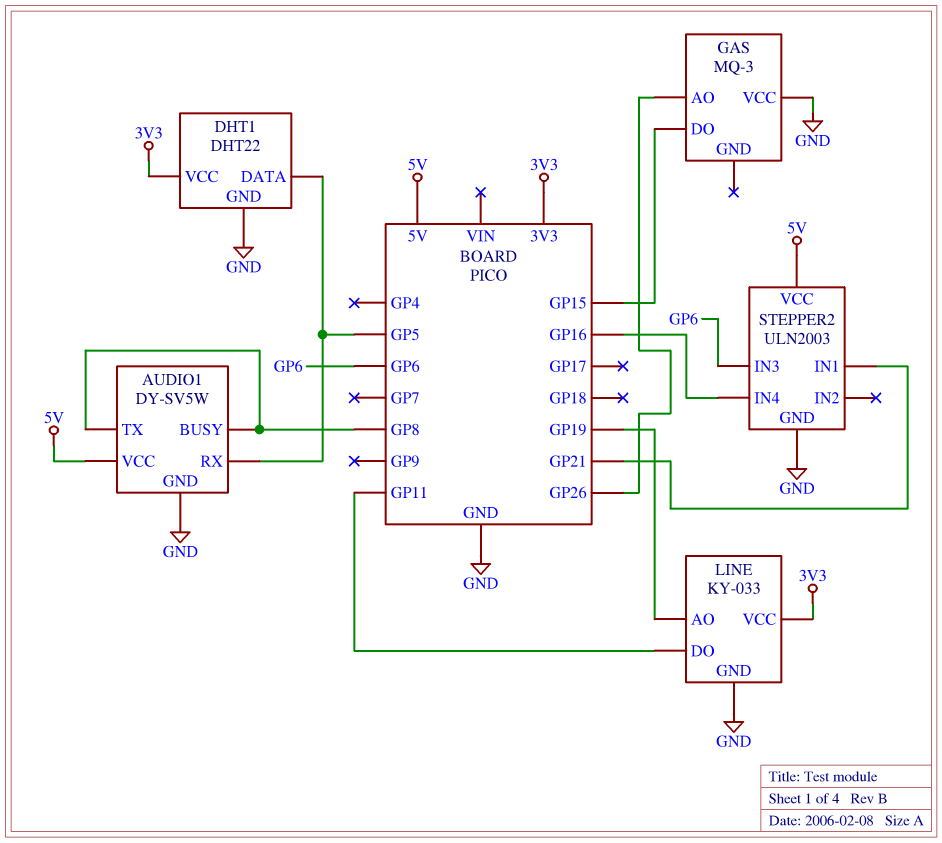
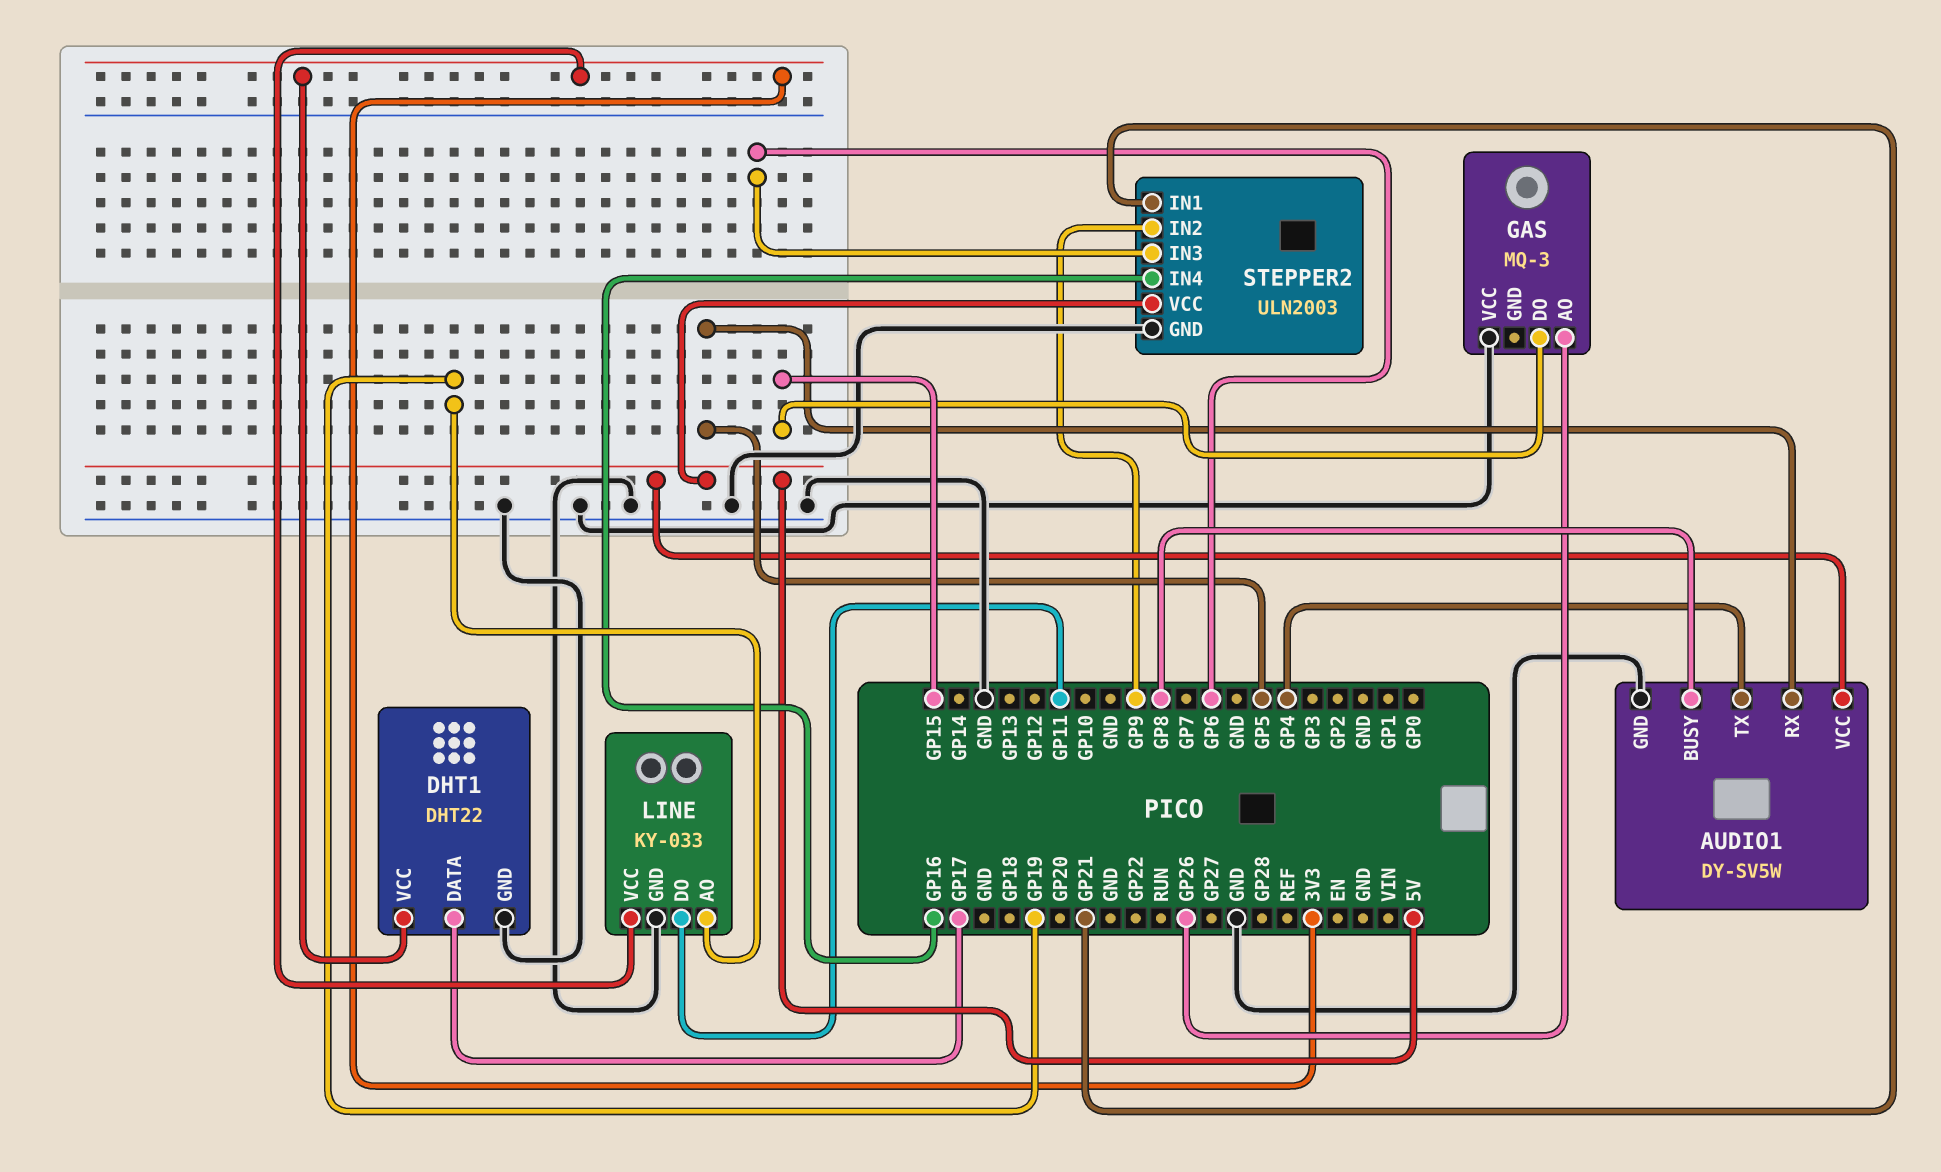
AUDIO1 pin TX: GP8 -> GP4
DHT1 pin DATA: GP5 -> GP17
STEPPER2 pin IN2: none -> GP9

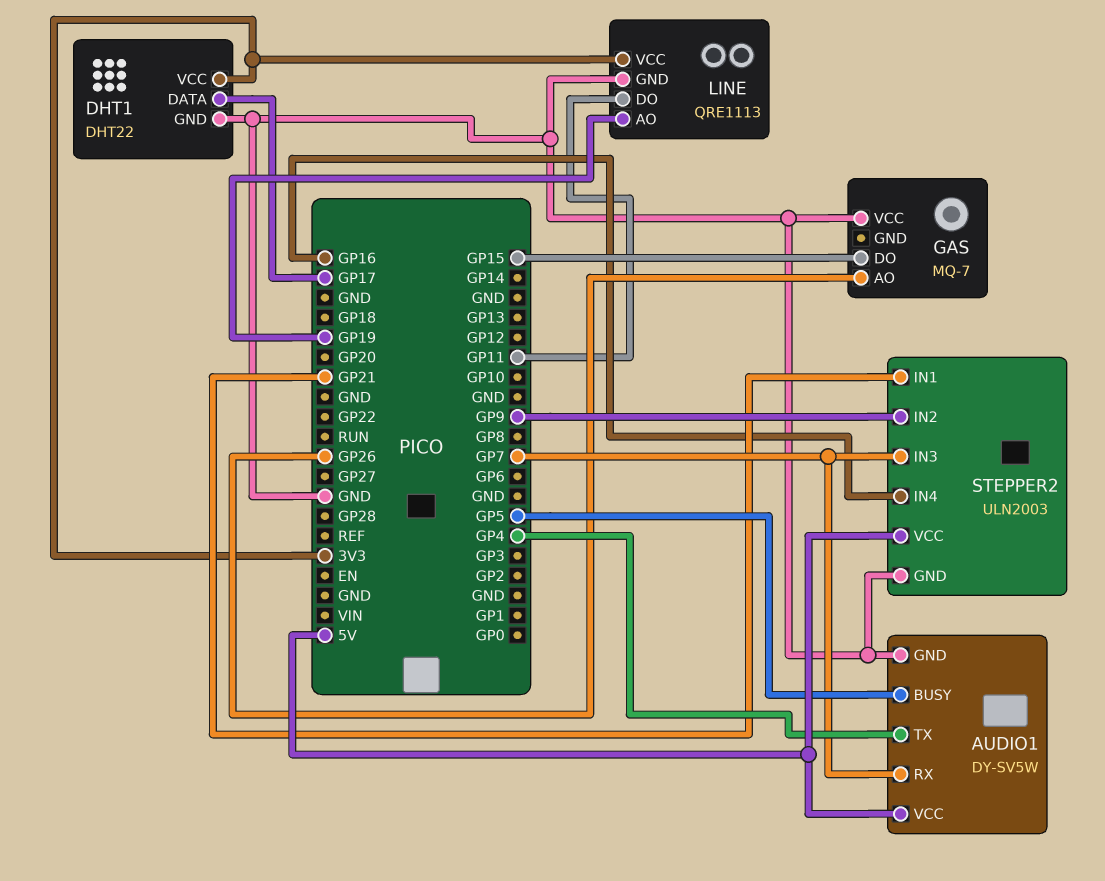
AUDIO1 pin BUSY: GP8 -> GP5
AUDIO1 pin RX: GP5 -> GP7
GAS: MQ-3 -> MQ-7
LINE: KY-033 -> QRE1113
STEPPER2 pin IN3: GP6 -> GP7

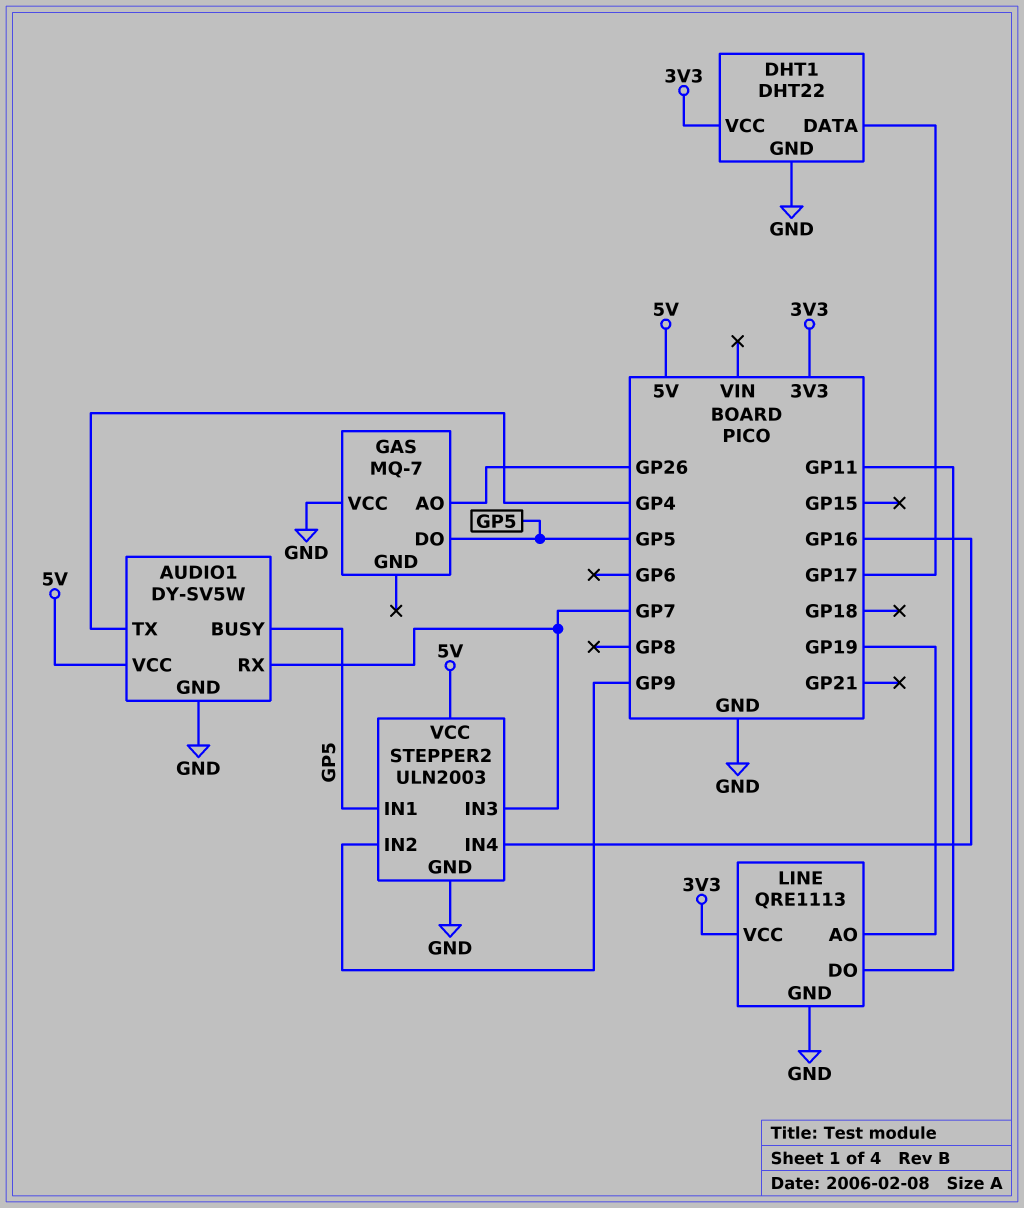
GAS pin DO: GP15 -> GP5
STEPPER2 pin IN1: GP21 -> GP5

